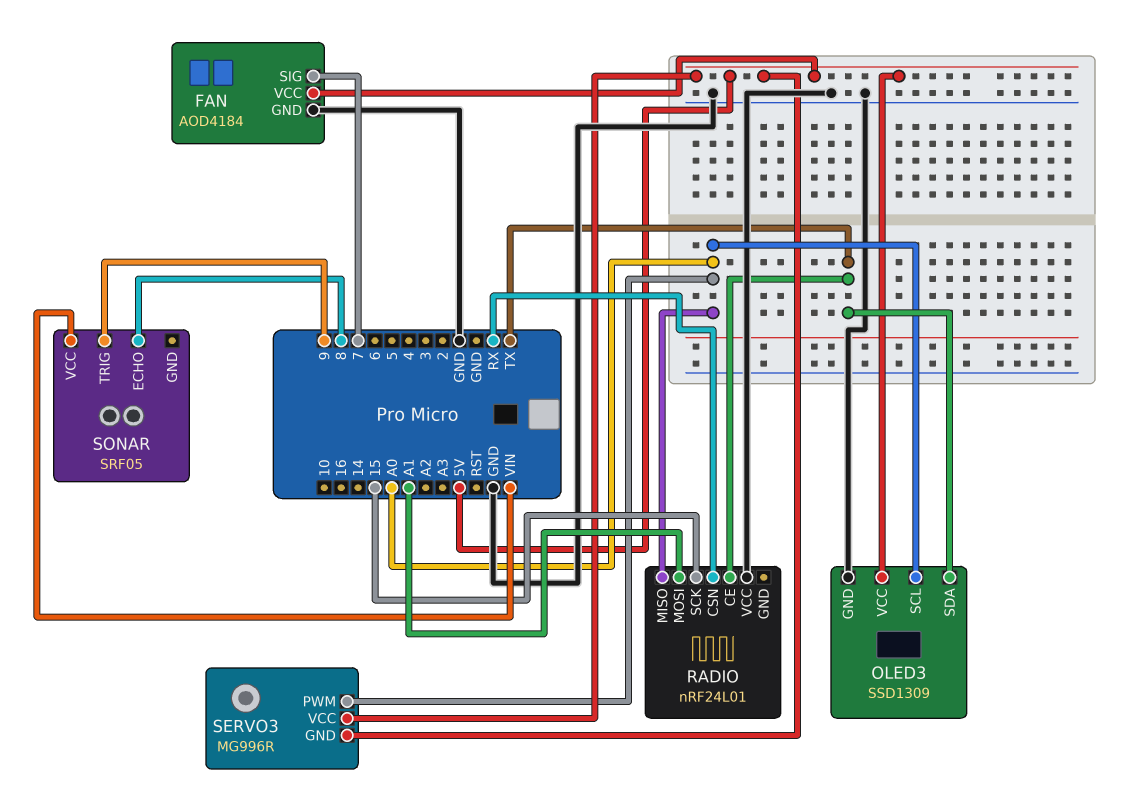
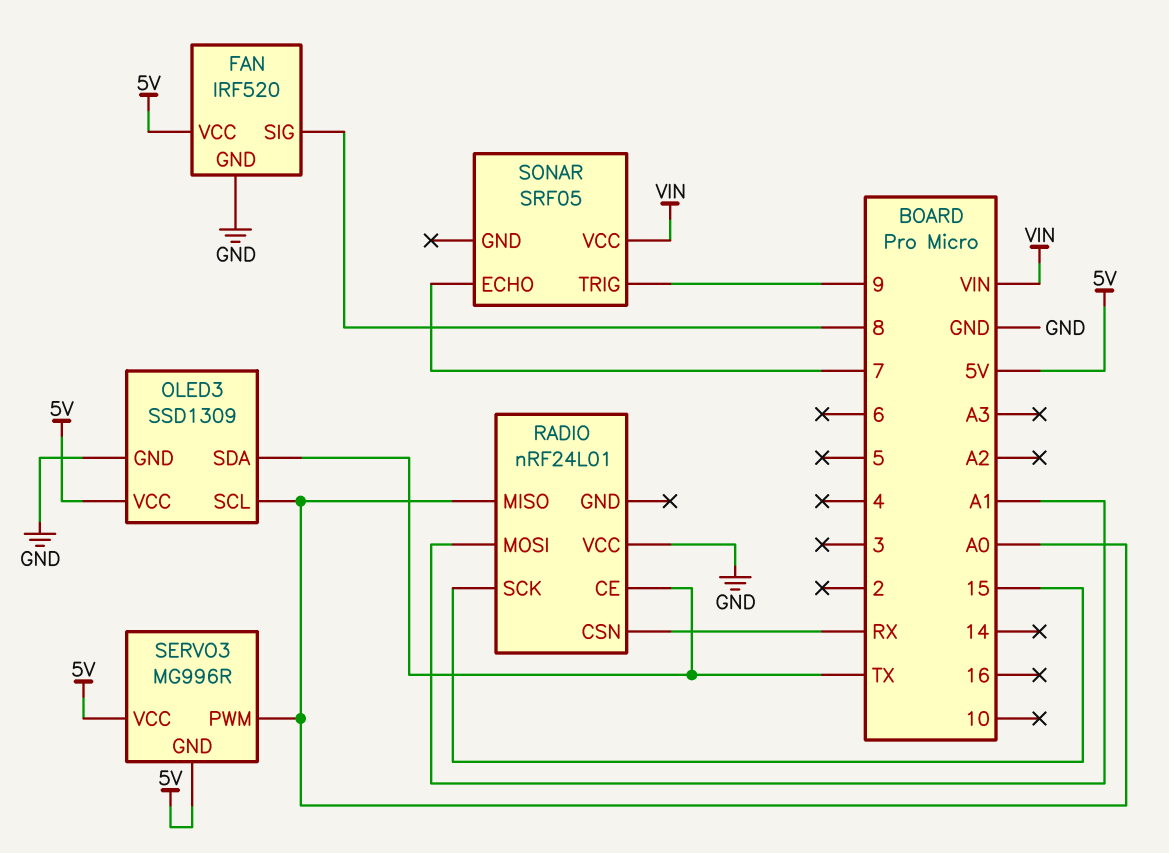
FAN: AOD4184 -> IRF520
FAN pin SIG: 7 -> 8
SONAR pin ECHO: 8 -> 7

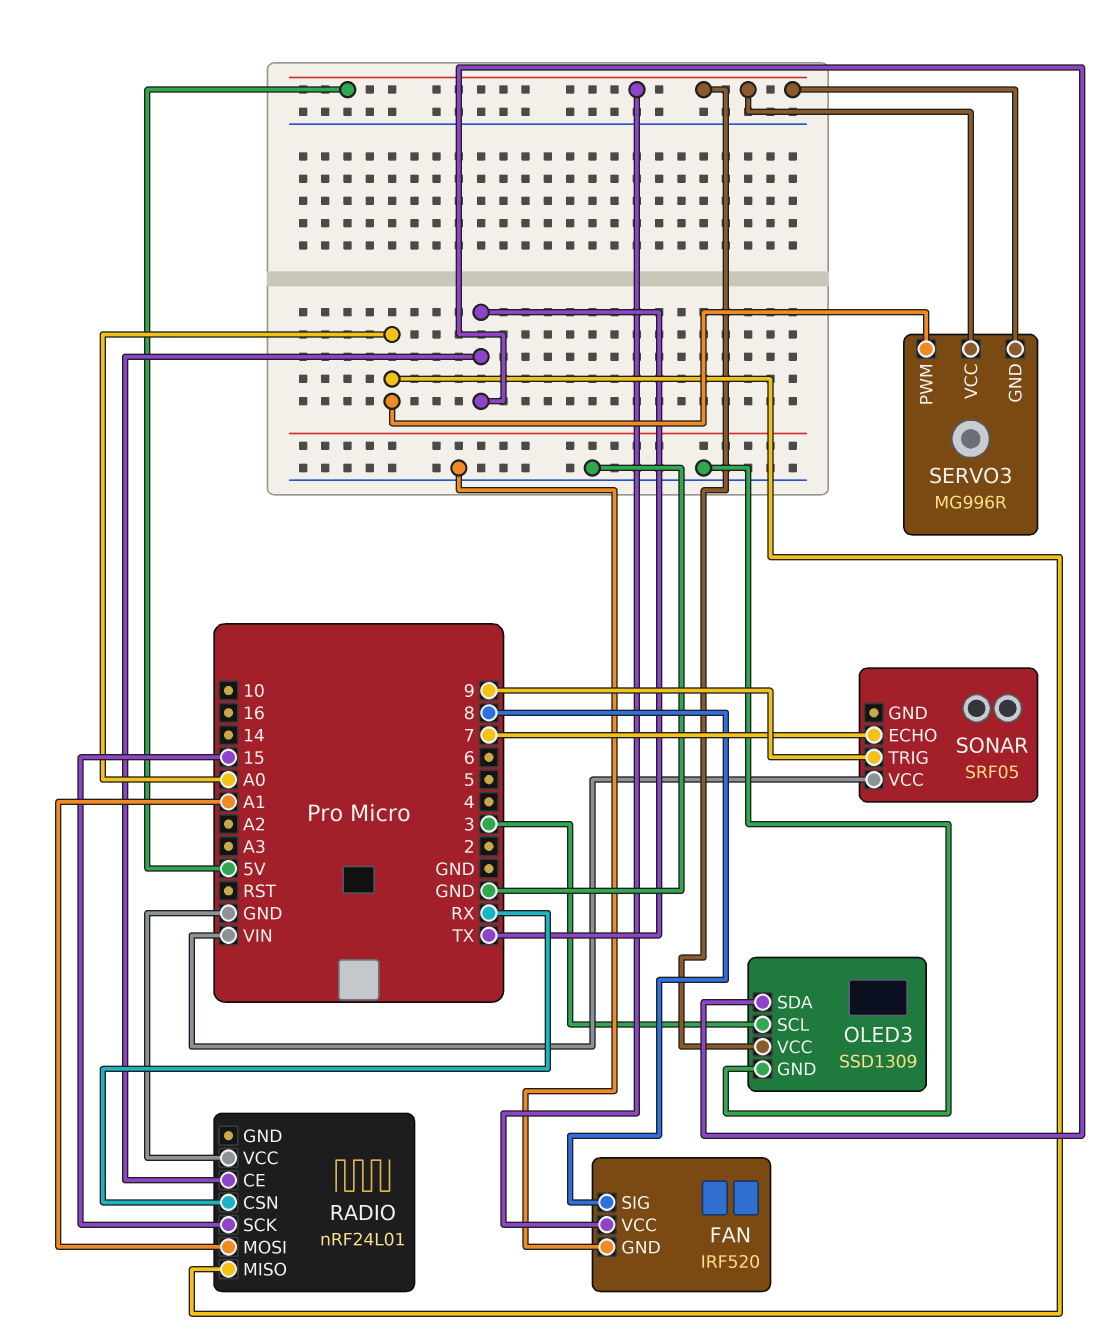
OLED3 pin SCL: A0 -> 3

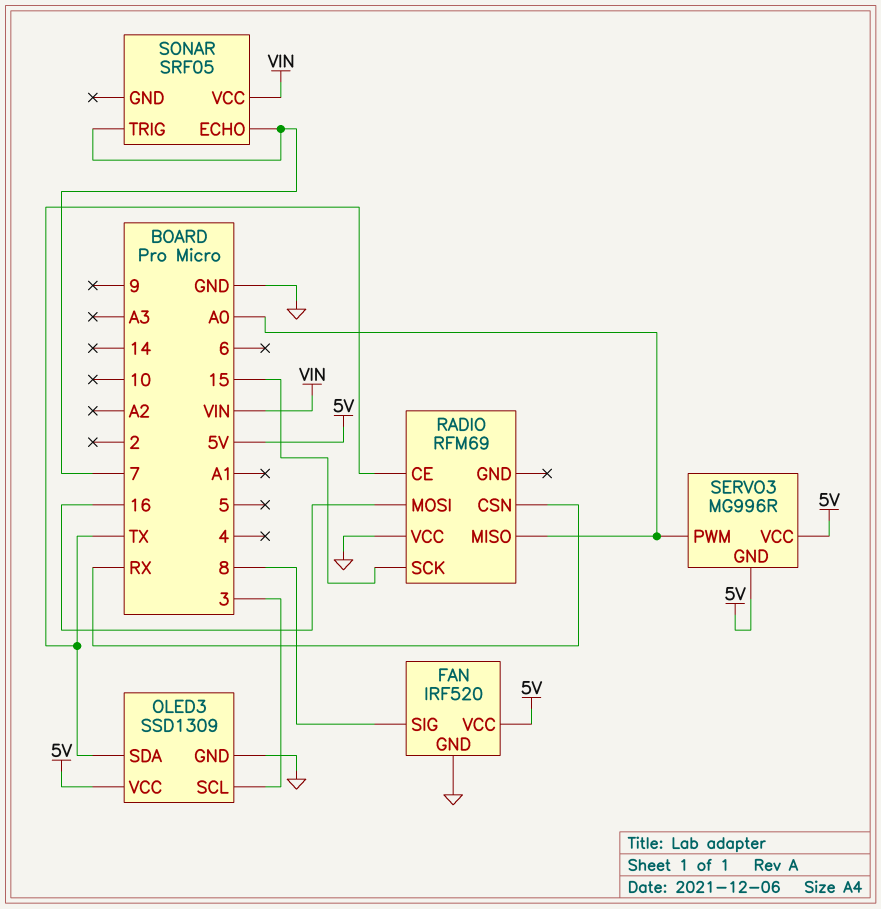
RADIO: nRF24L01 -> RFM69
RADIO pin MOSI: A1 -> 16
SONAR pin TRIG: 9 -> 7

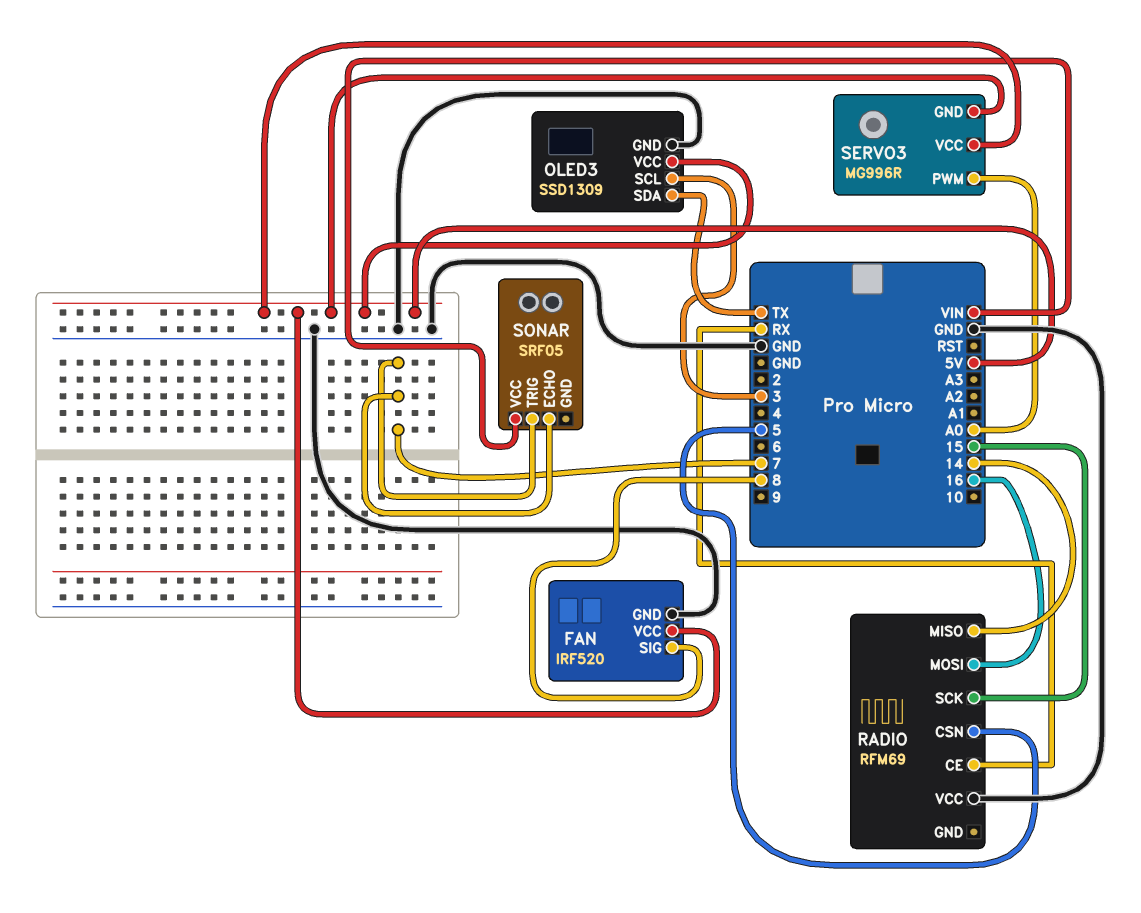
RADIO pin CE: TX -> RX
RADIO pin CSN: RX -> 5
RADIO pin MISO: A0 -> 14

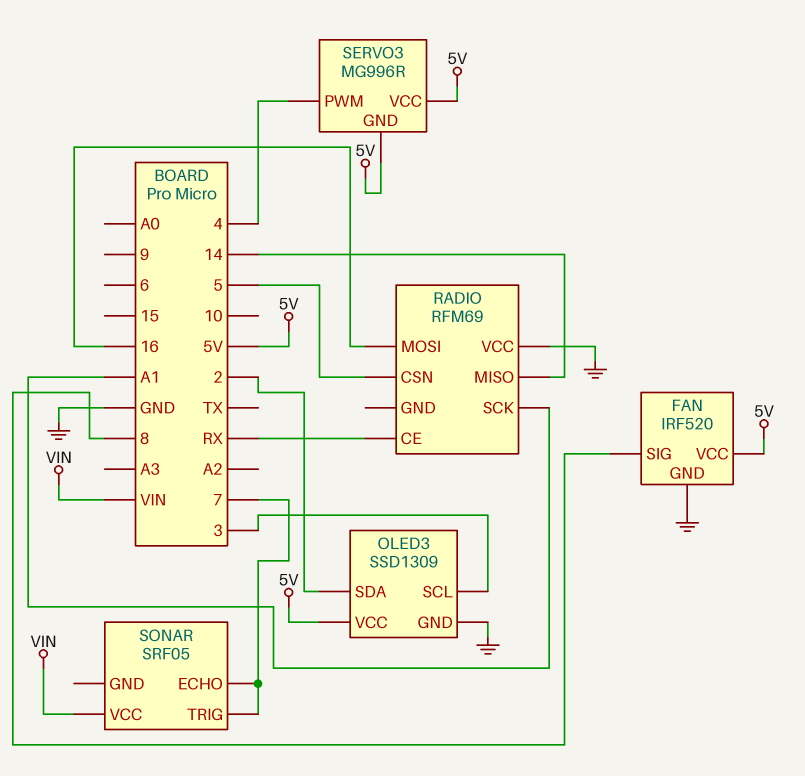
OLED3 pin SDA: TX -> 2
RADIO pin SCK: 15 -> A1
SERVO3 pin PWM: A0 -> 4

